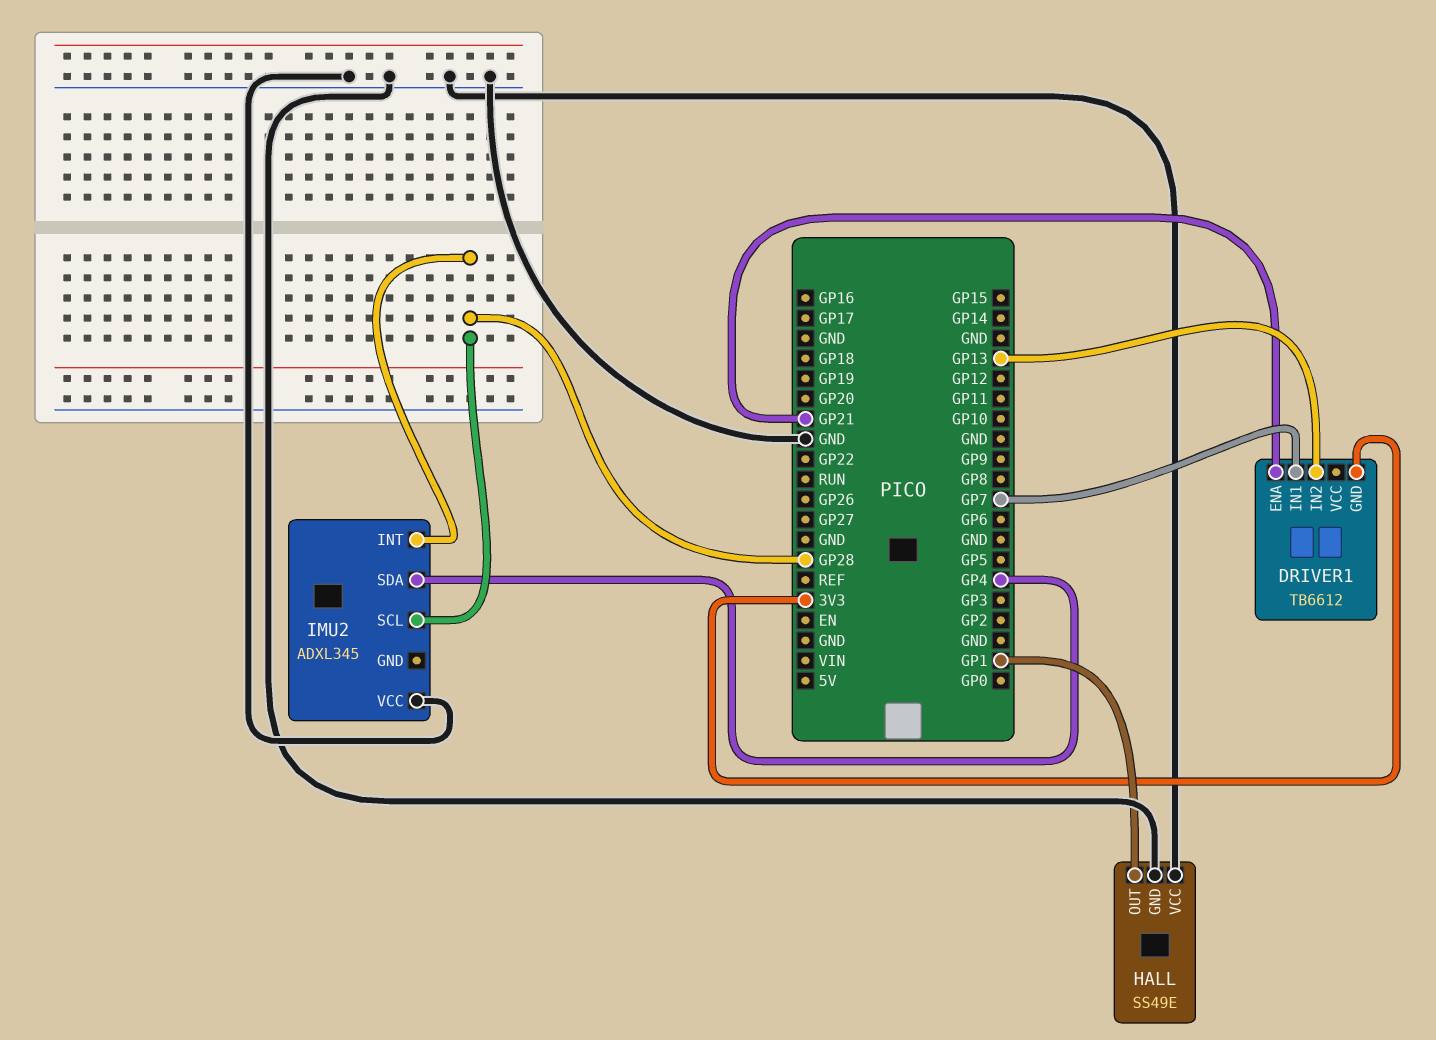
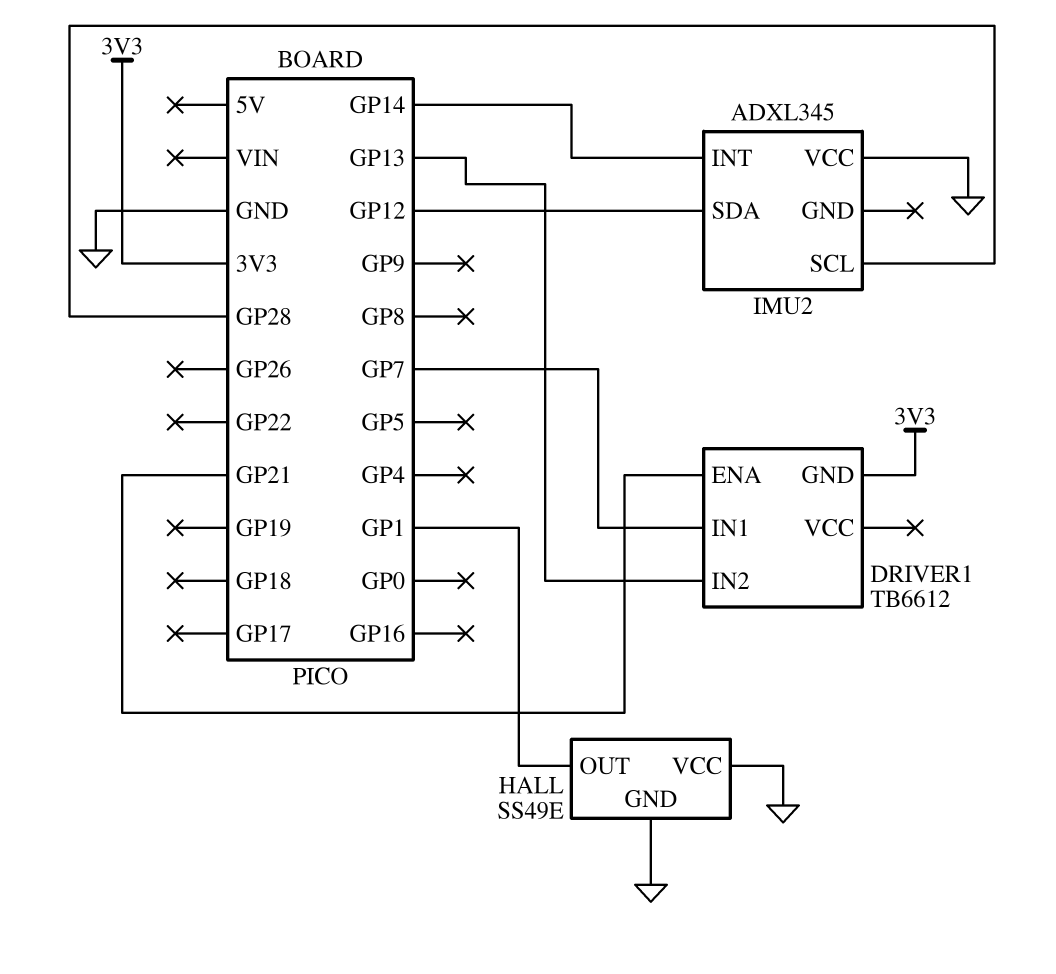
IMU2 pin INT: GP28 -> GP14
IMU2 pin SDA: GP4 -> GP12

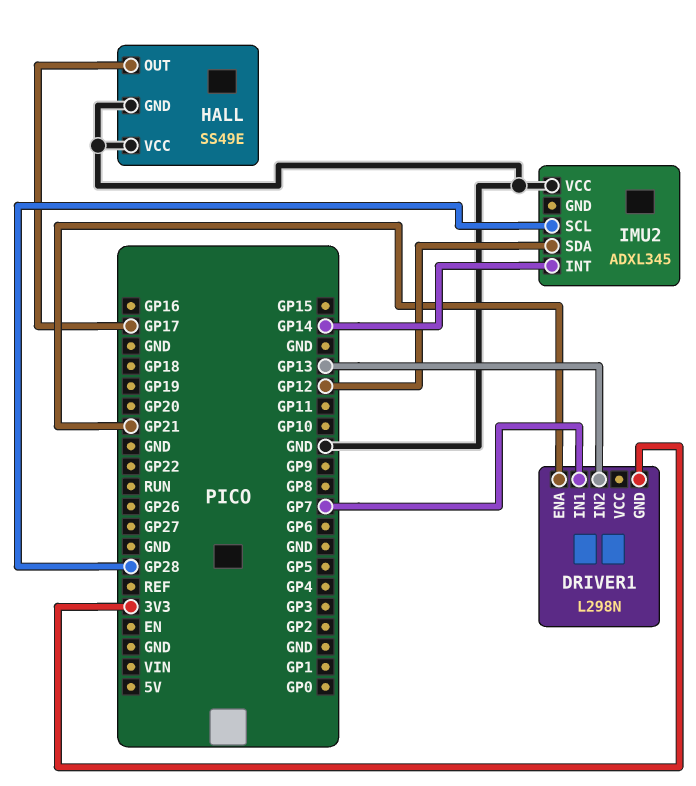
DRIVER1: TB6612 -> L298N
HALL pin OUT: GP1 -> GP17

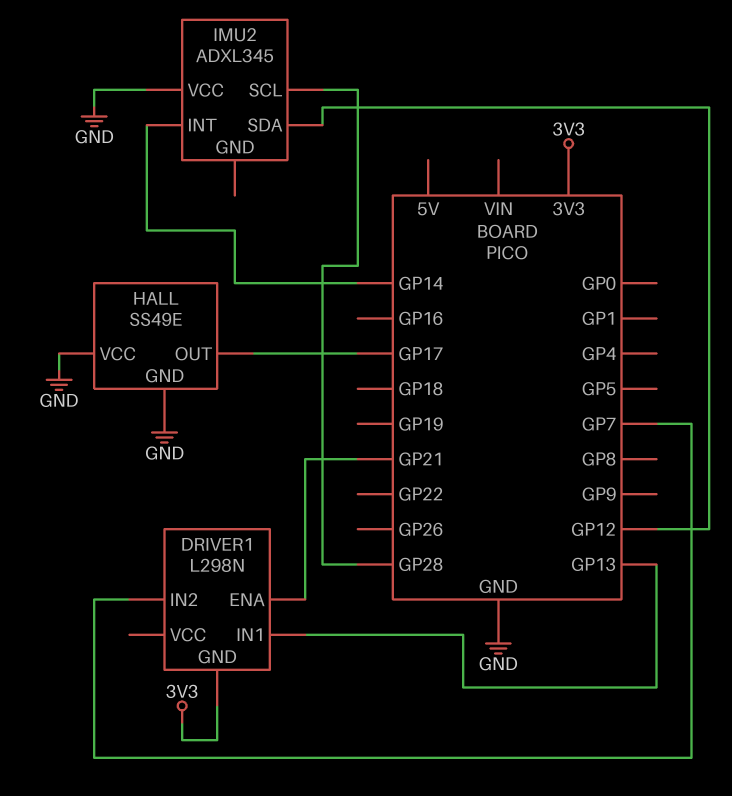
DRIVER1 pin IN1: GP7 -> GP13
DRIVER1 pin IN2: GP13 -> GP7

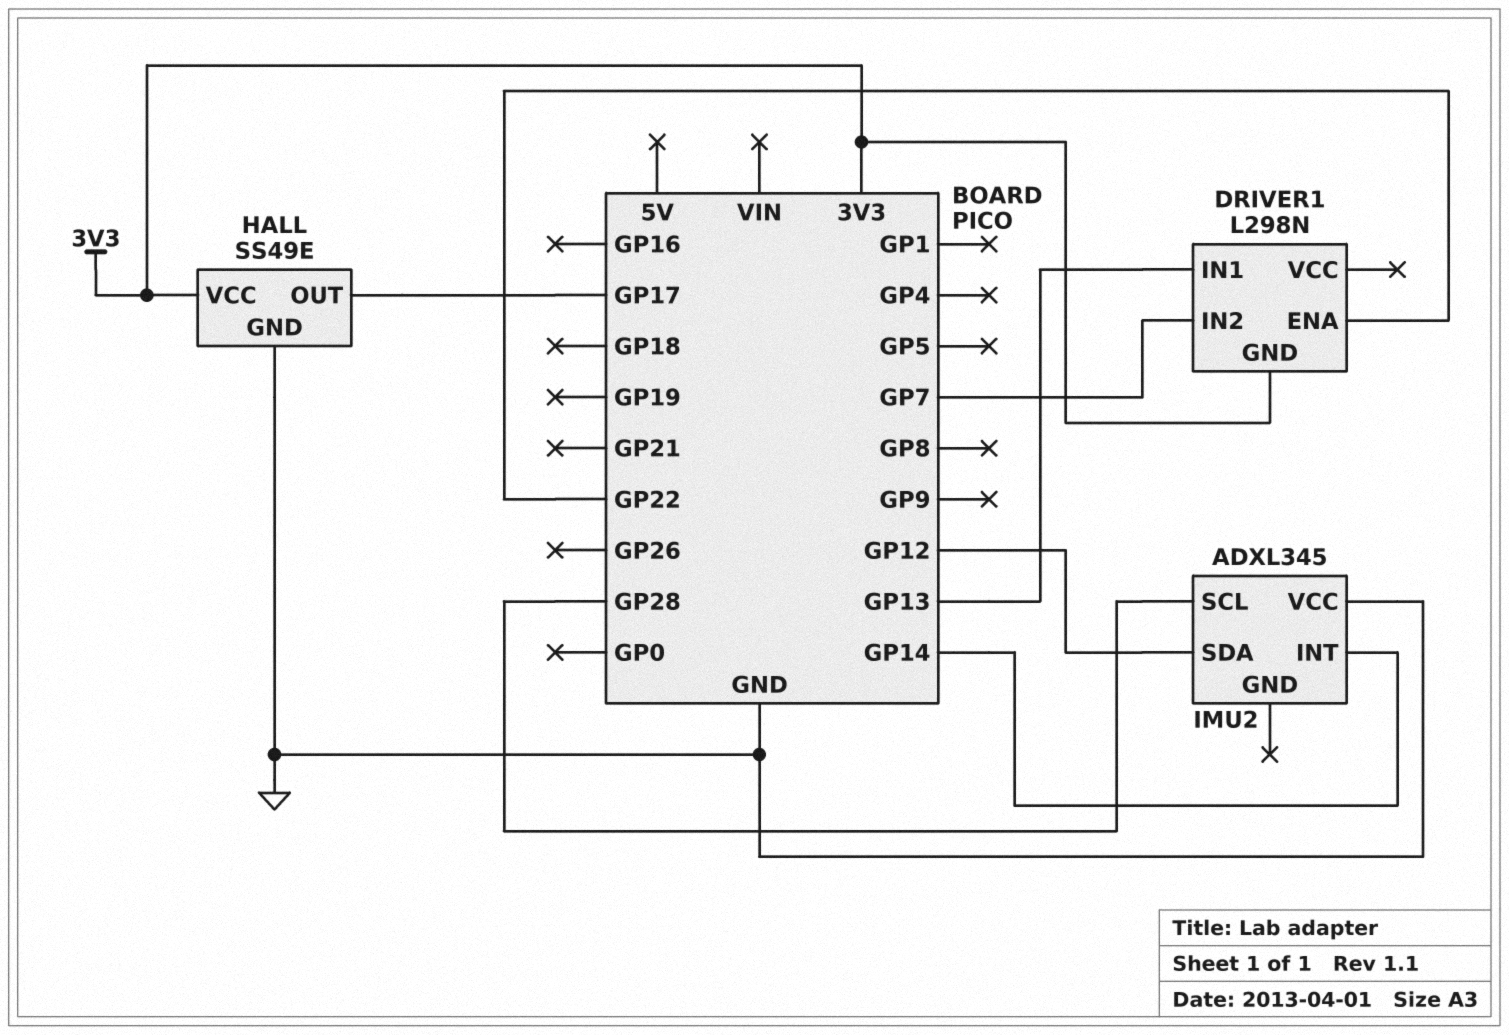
DRIVER1 pin ENA: GP21 -> GP22
HALL pin VCC: GND -> 3V3

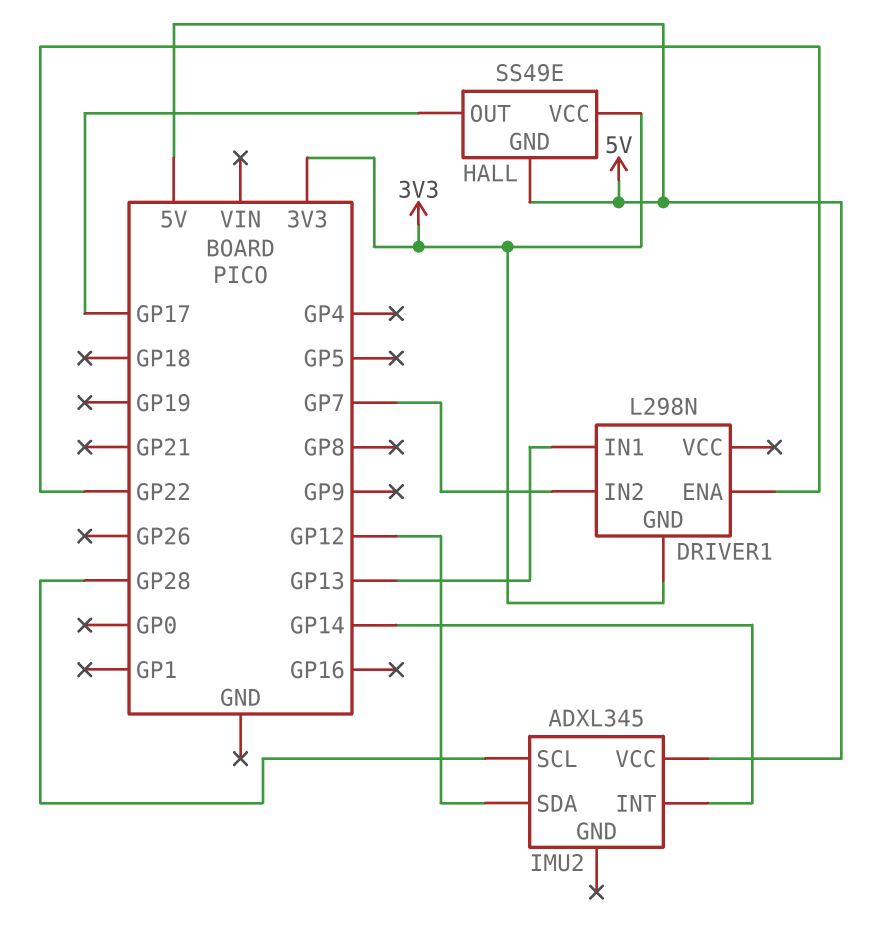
HALL pin GND: GND -> 5V
IMU2 pin VCC: GND -> 5V

